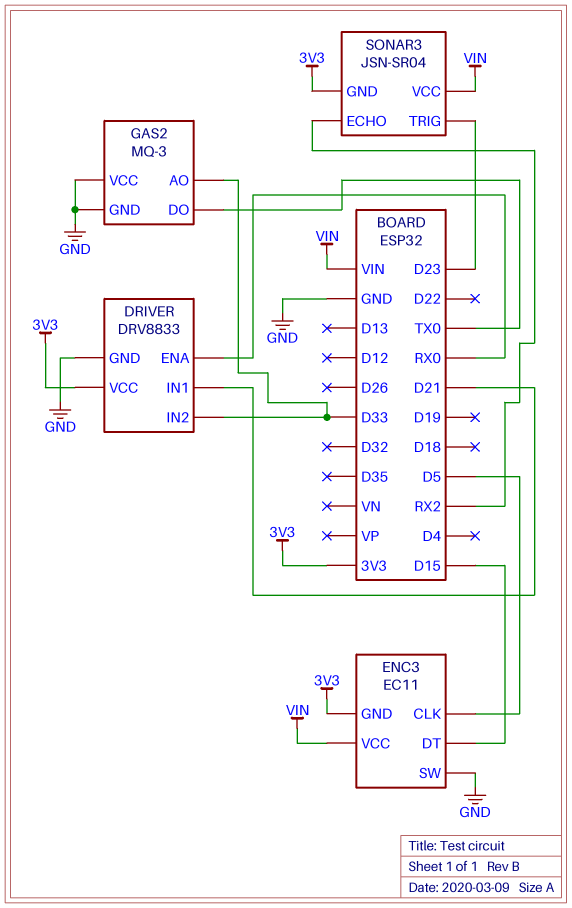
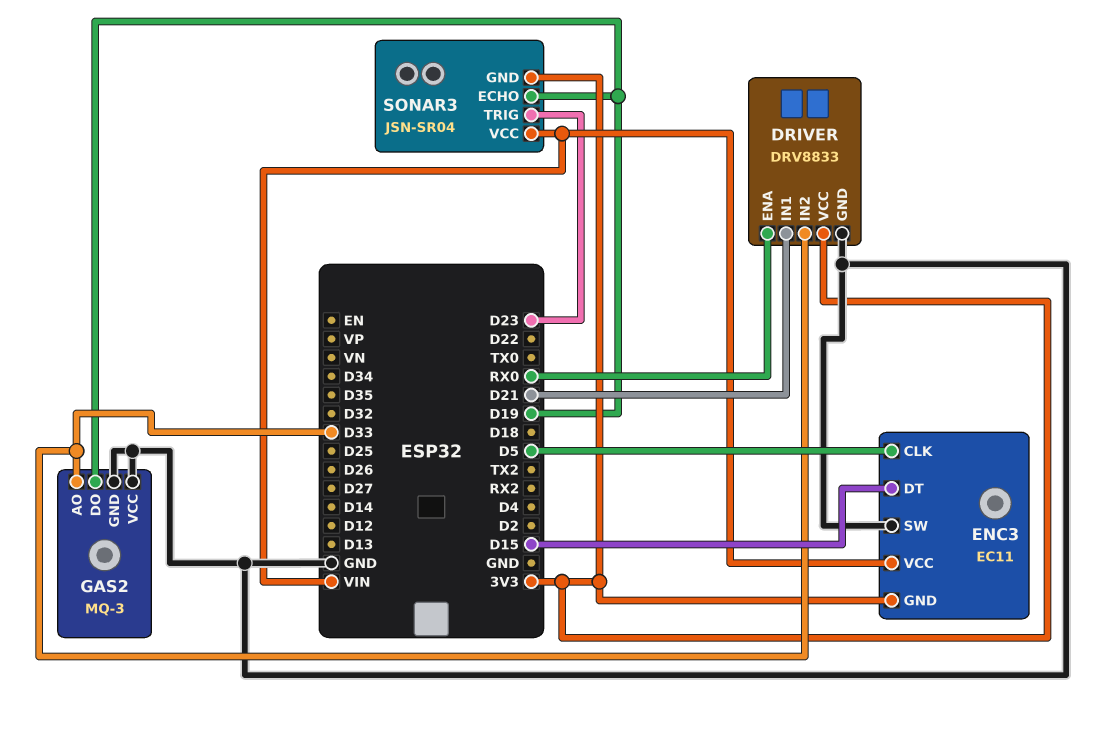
GAS2 pin DO: TX0 -> D19
SONAR3 pin ECHO: RX2 -> D19

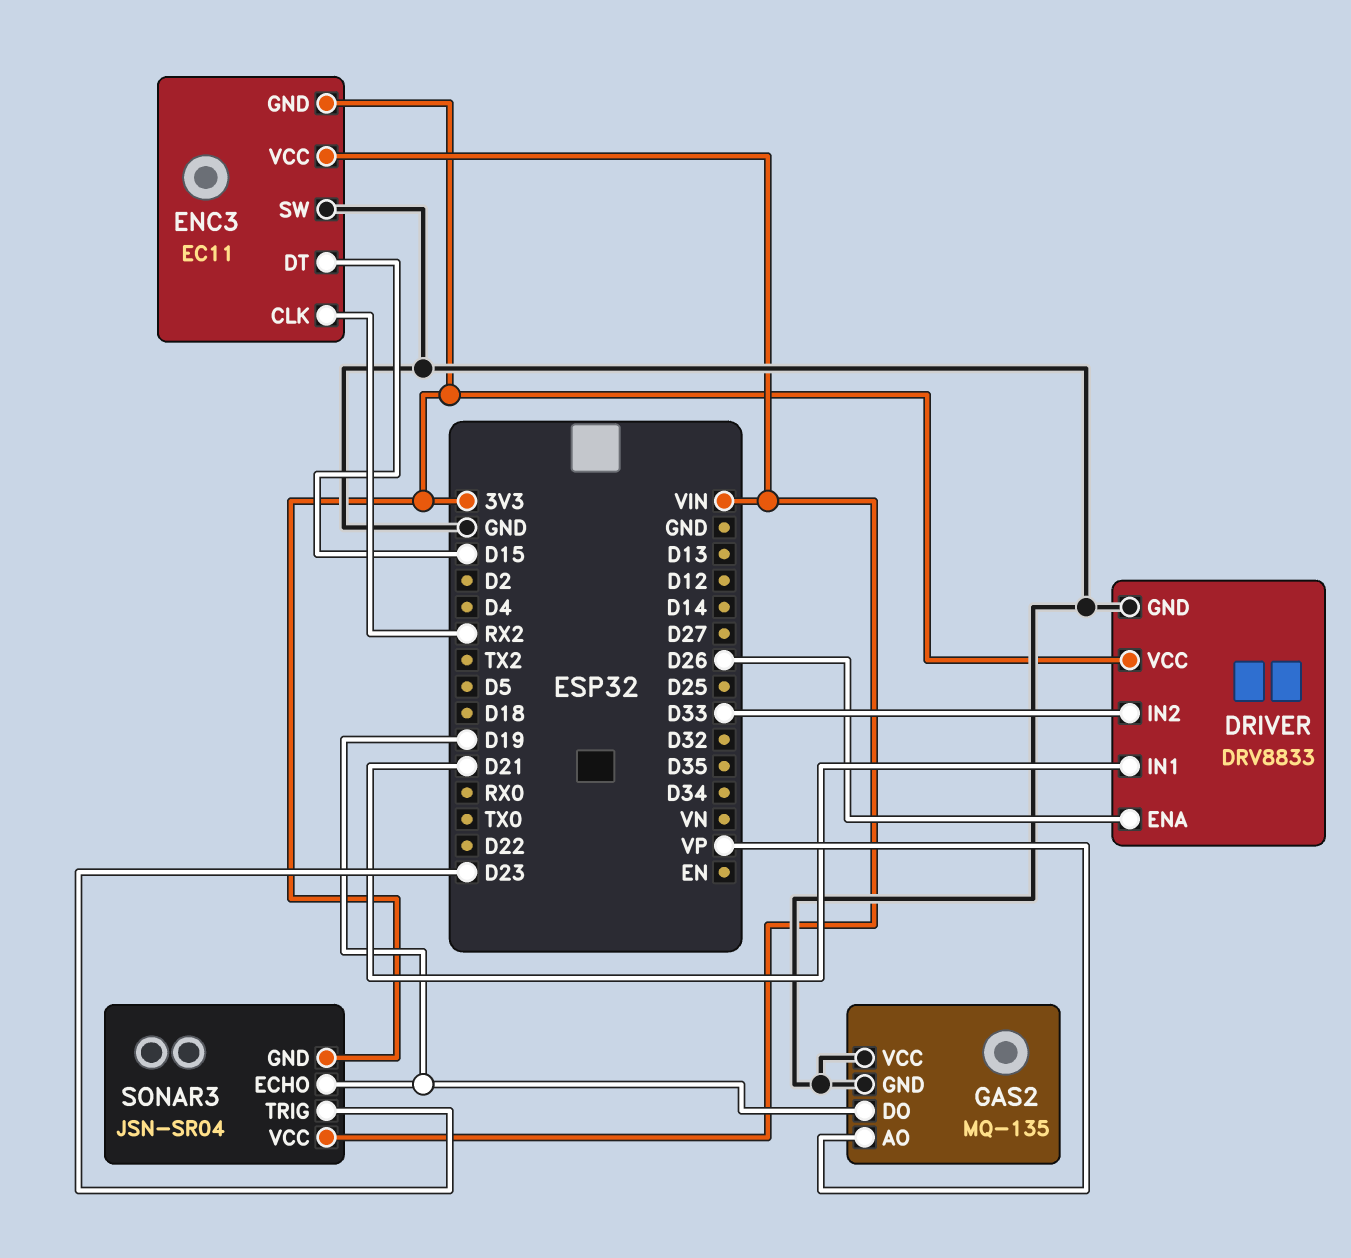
DRIVER pin ENA: RX0 -> D26
ENC3 pin CLK: D5 -> RX2
GAS2: MQ-3 -> MQ-135
GAS2 pin AO: D33 -> VP

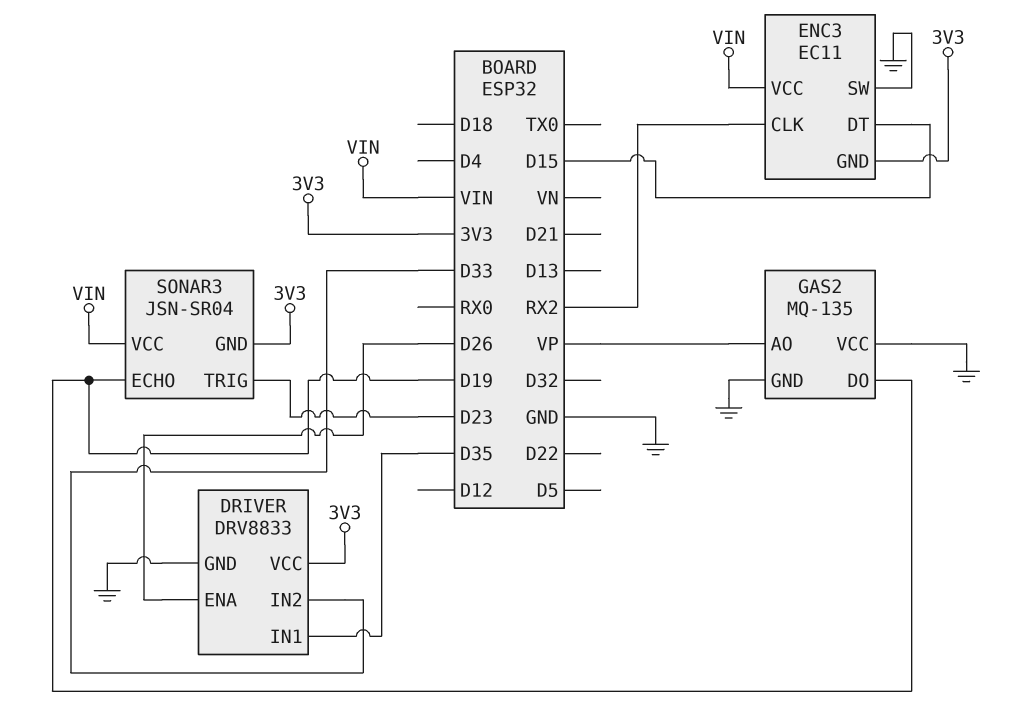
DRIVER pin IN1: D21 -> D35

